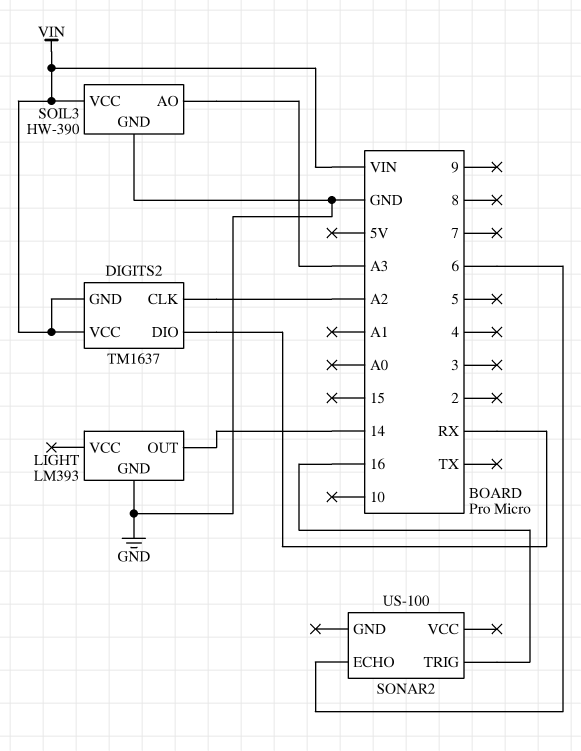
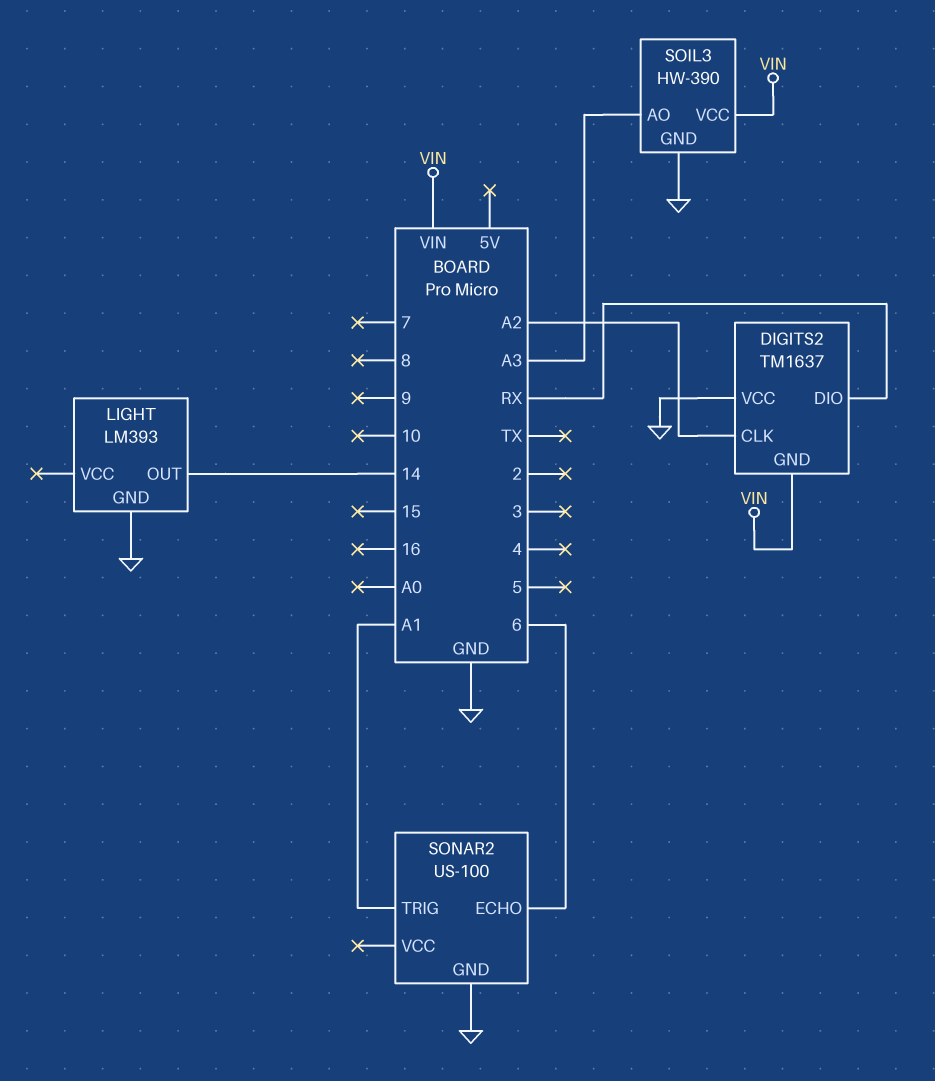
DIGITS2 pin VCC: VIN -> GND
SONAR2 pin GND: none -> GND
SONAR2 pin TRIG: 16 -> A1

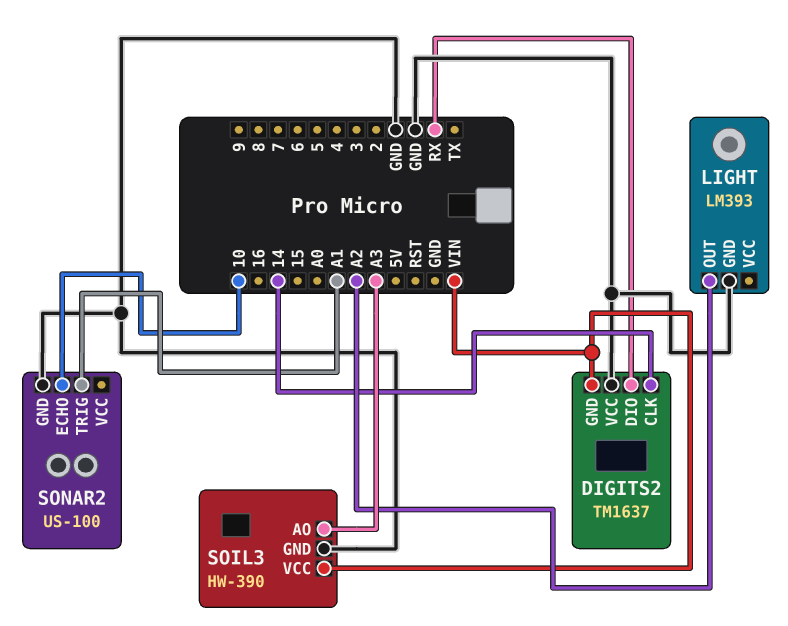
DIGITS2 pin CLK: A2 -> 14
LIGHT pin OUT: 14 -> A2
SONAR2 pin ECHO: 6 -> 10

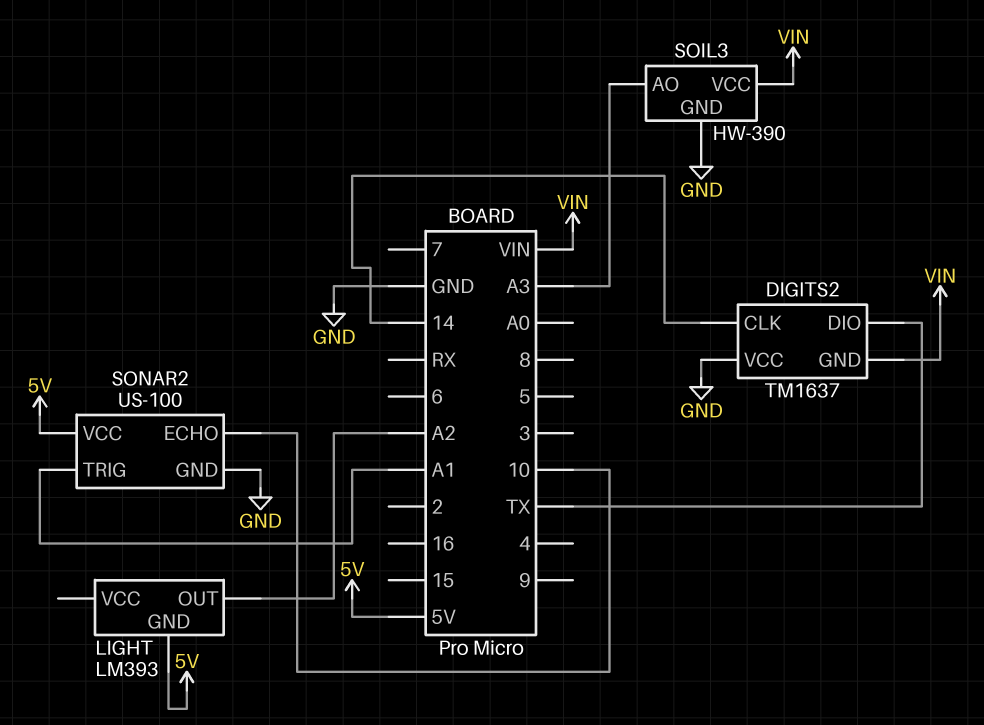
DIGITS2 pin DIO: RX -> TX
LIGHT pin GND: GND -> 5V
SONAR2 pin VCC: none -> 5V

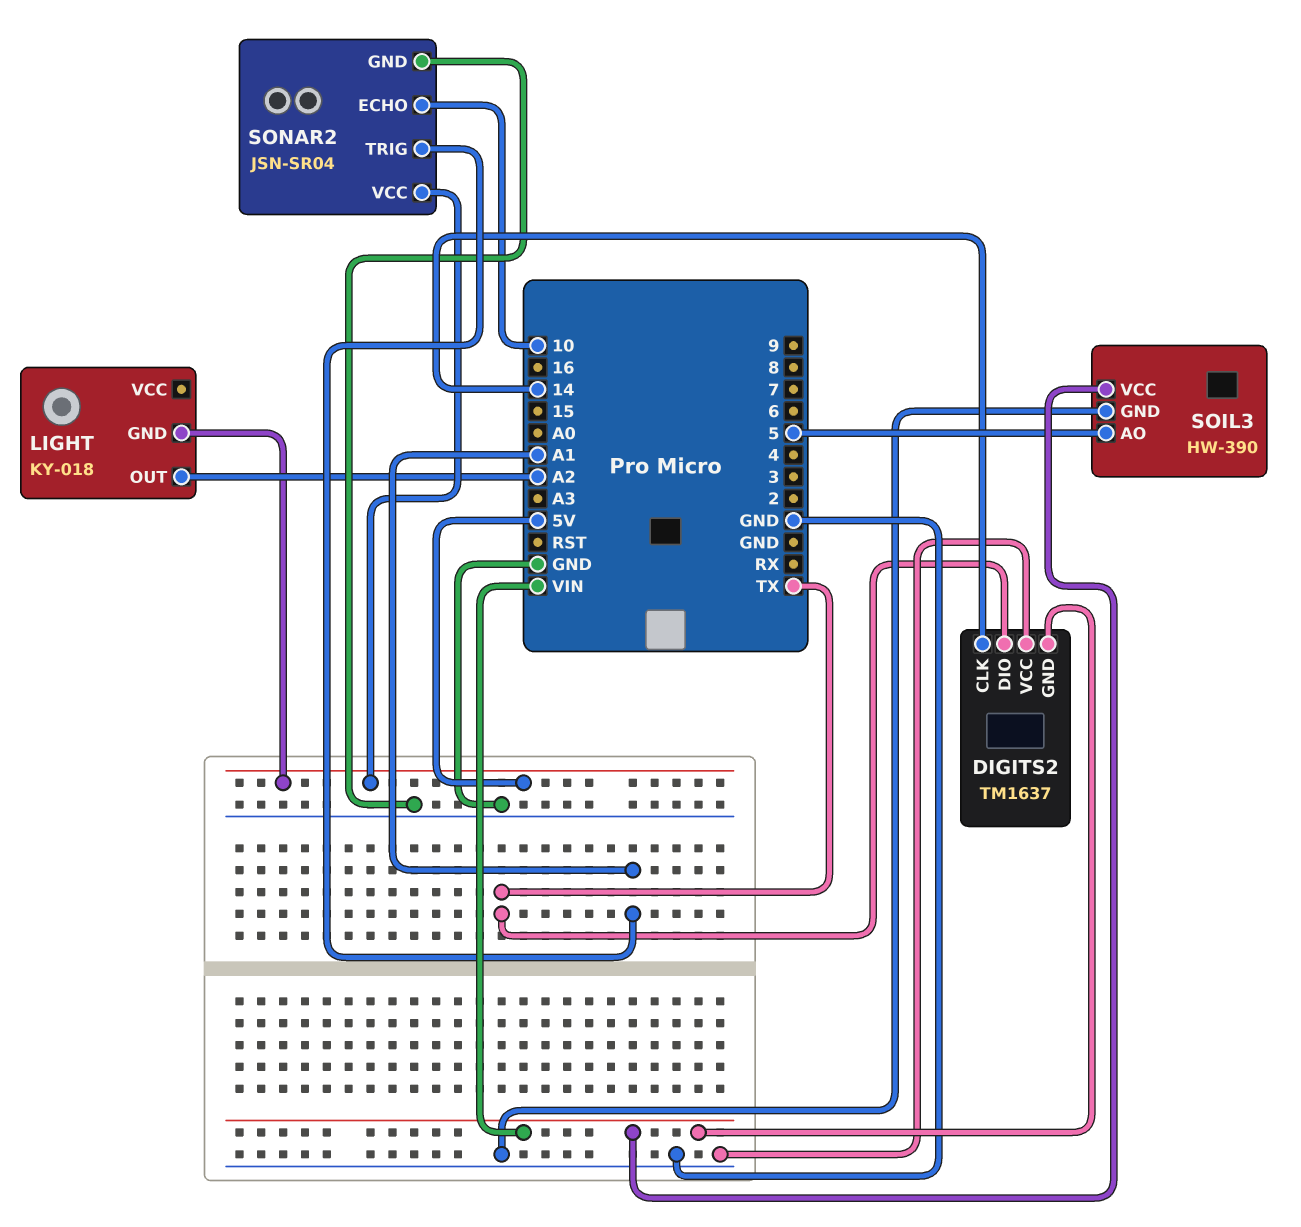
LIGHT: LM393 -> KY-018
SOIL3 pin AO: A3 -> 5
SONAR2: US-100 -> JSN-SR04

